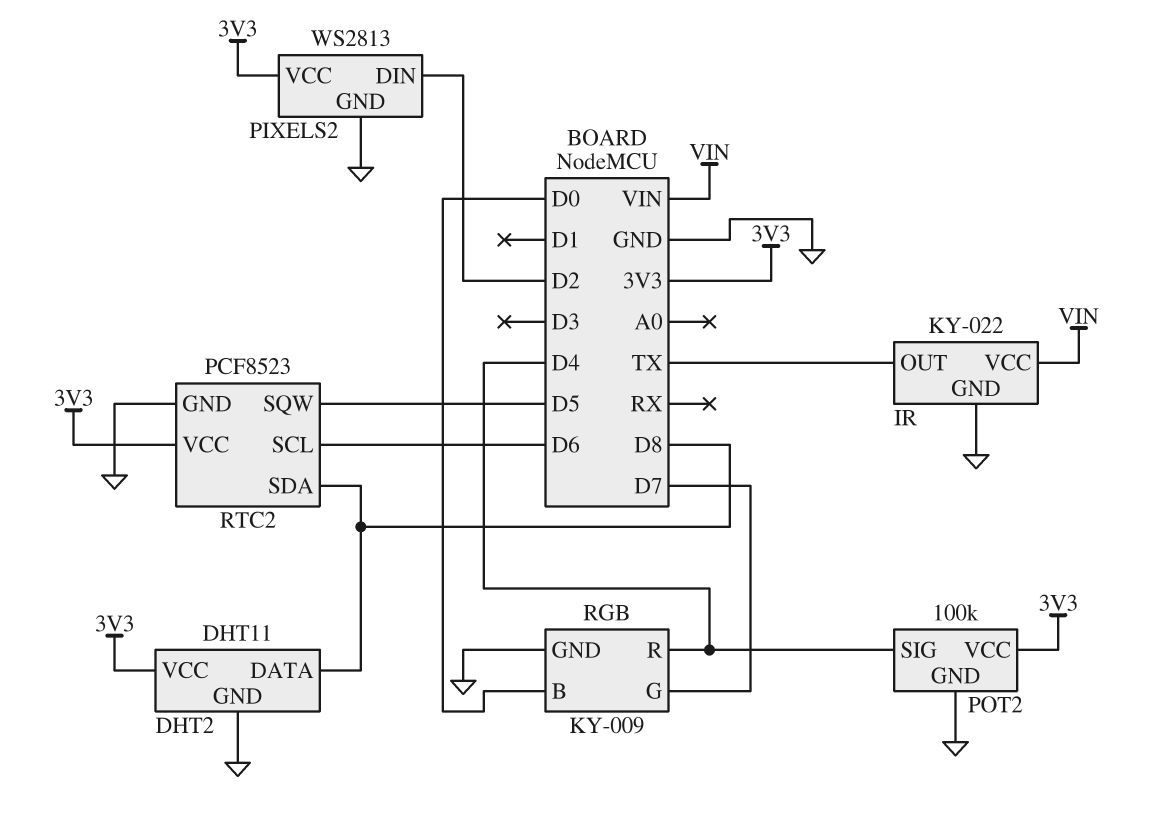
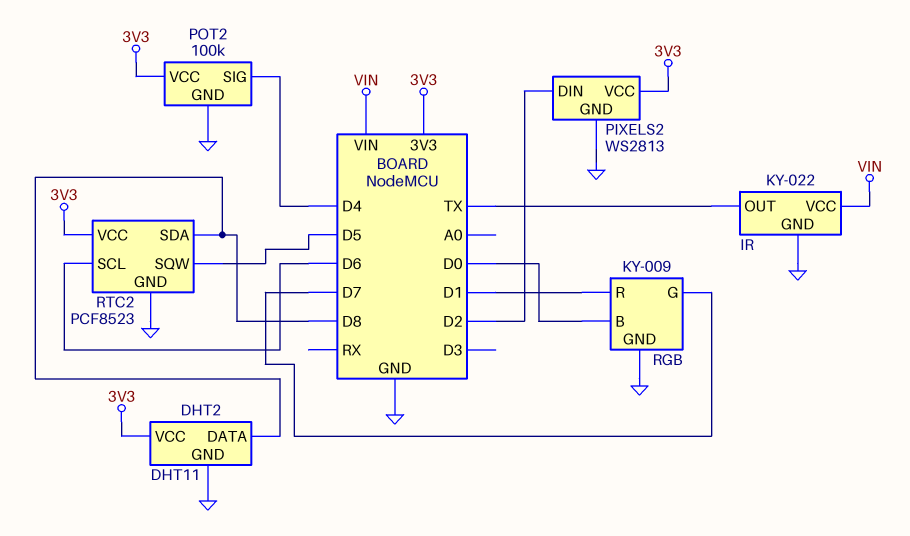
RGB pin R: D4 -> D1

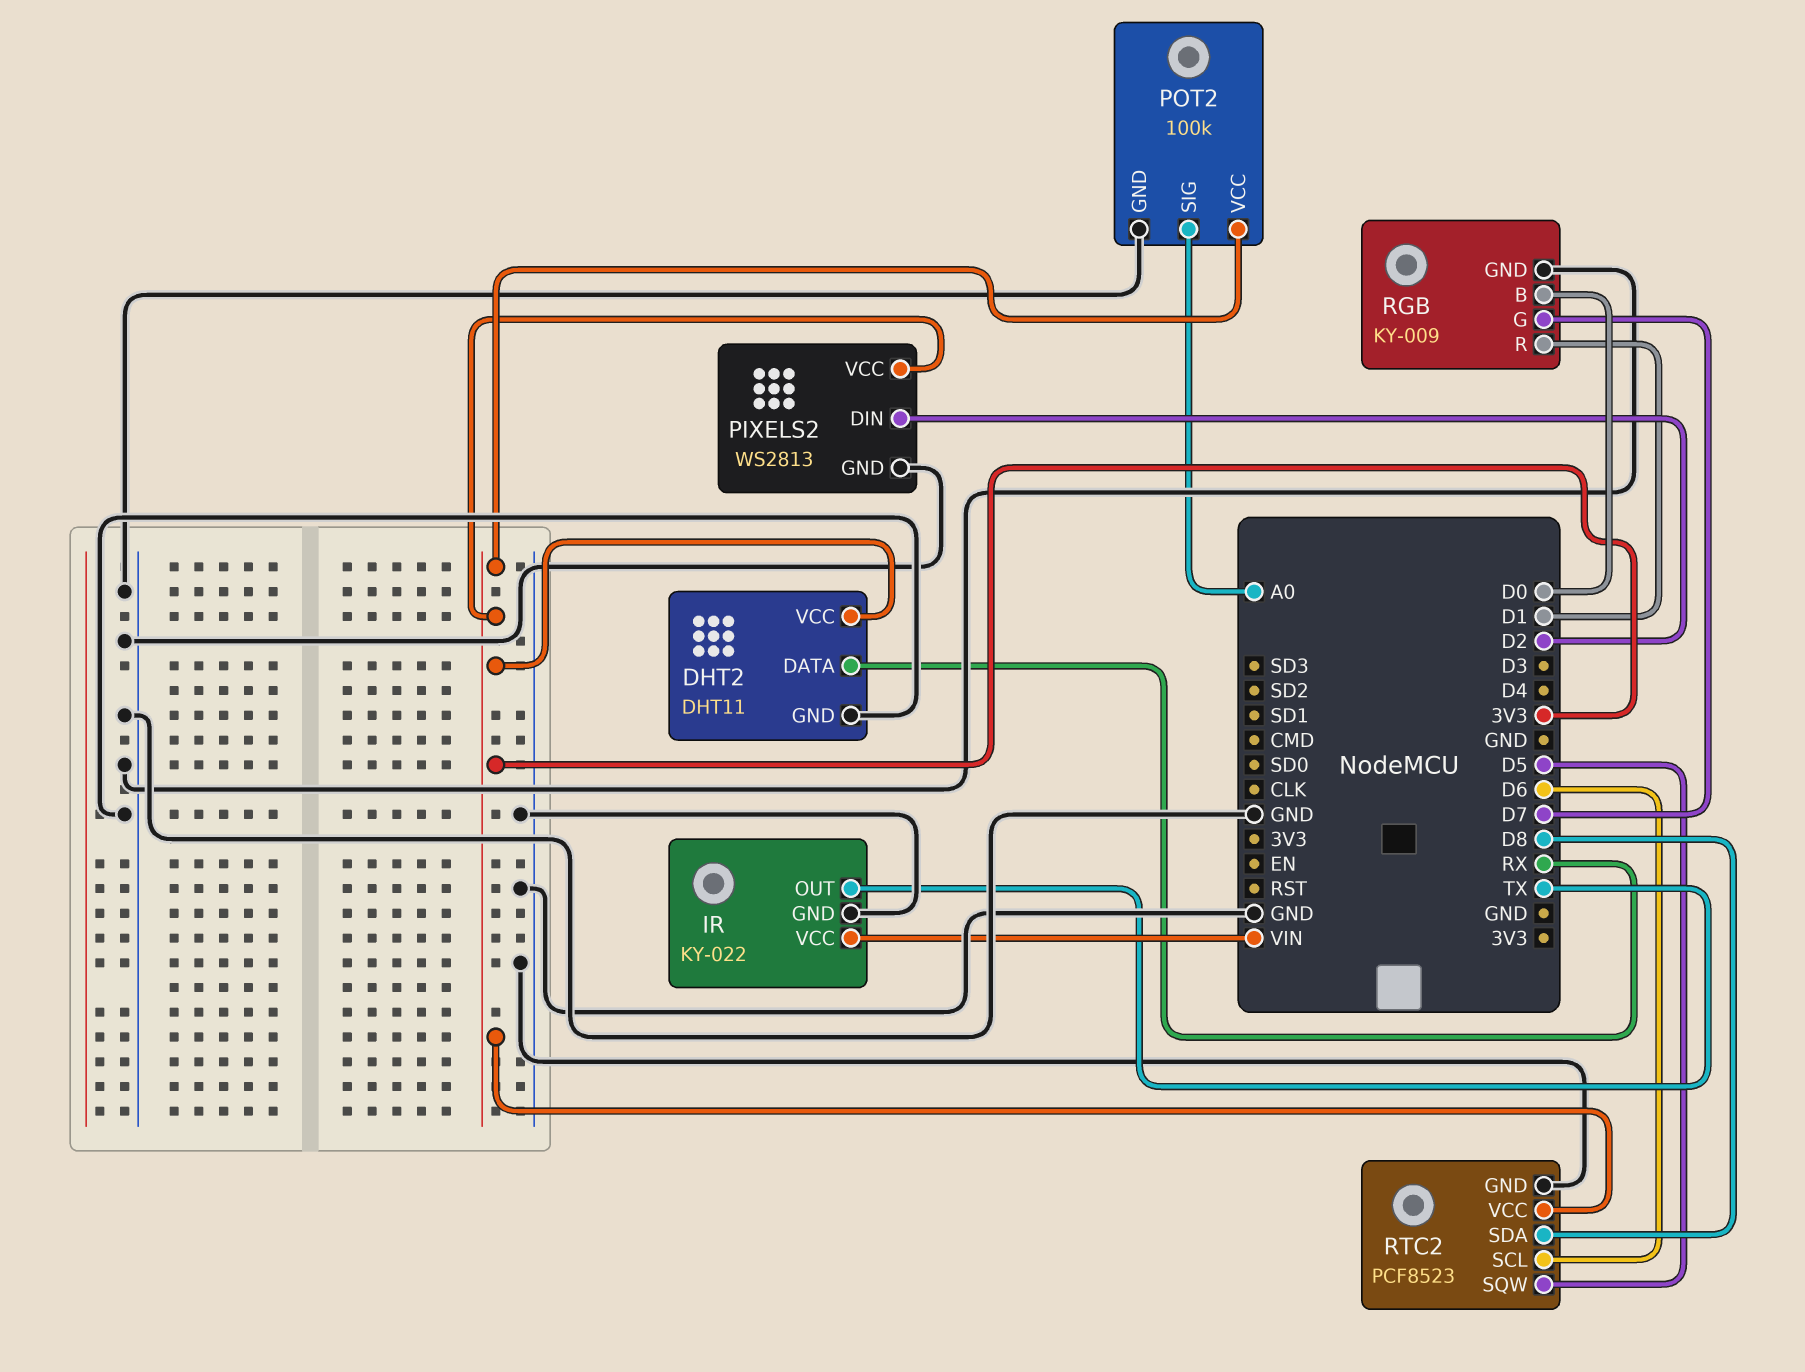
DHT2 pin DATA: D8 -> RX
POT2 pin SIG: D4 -> A0

